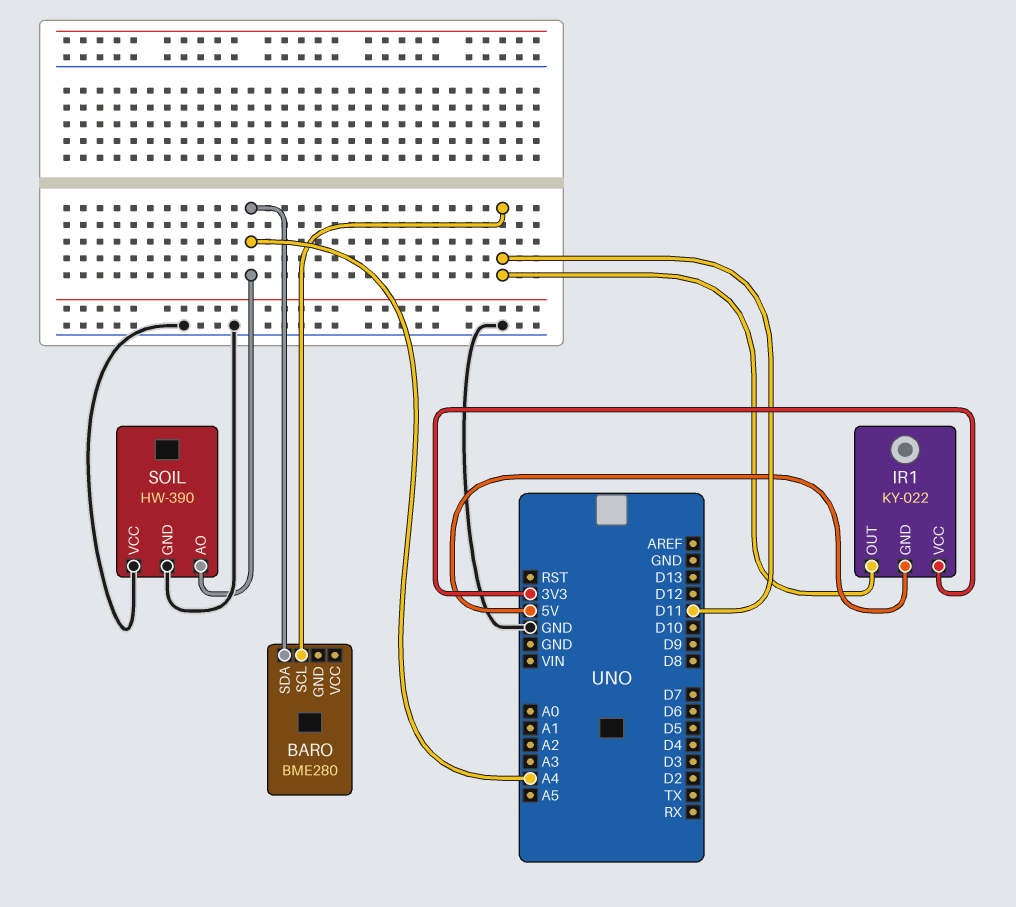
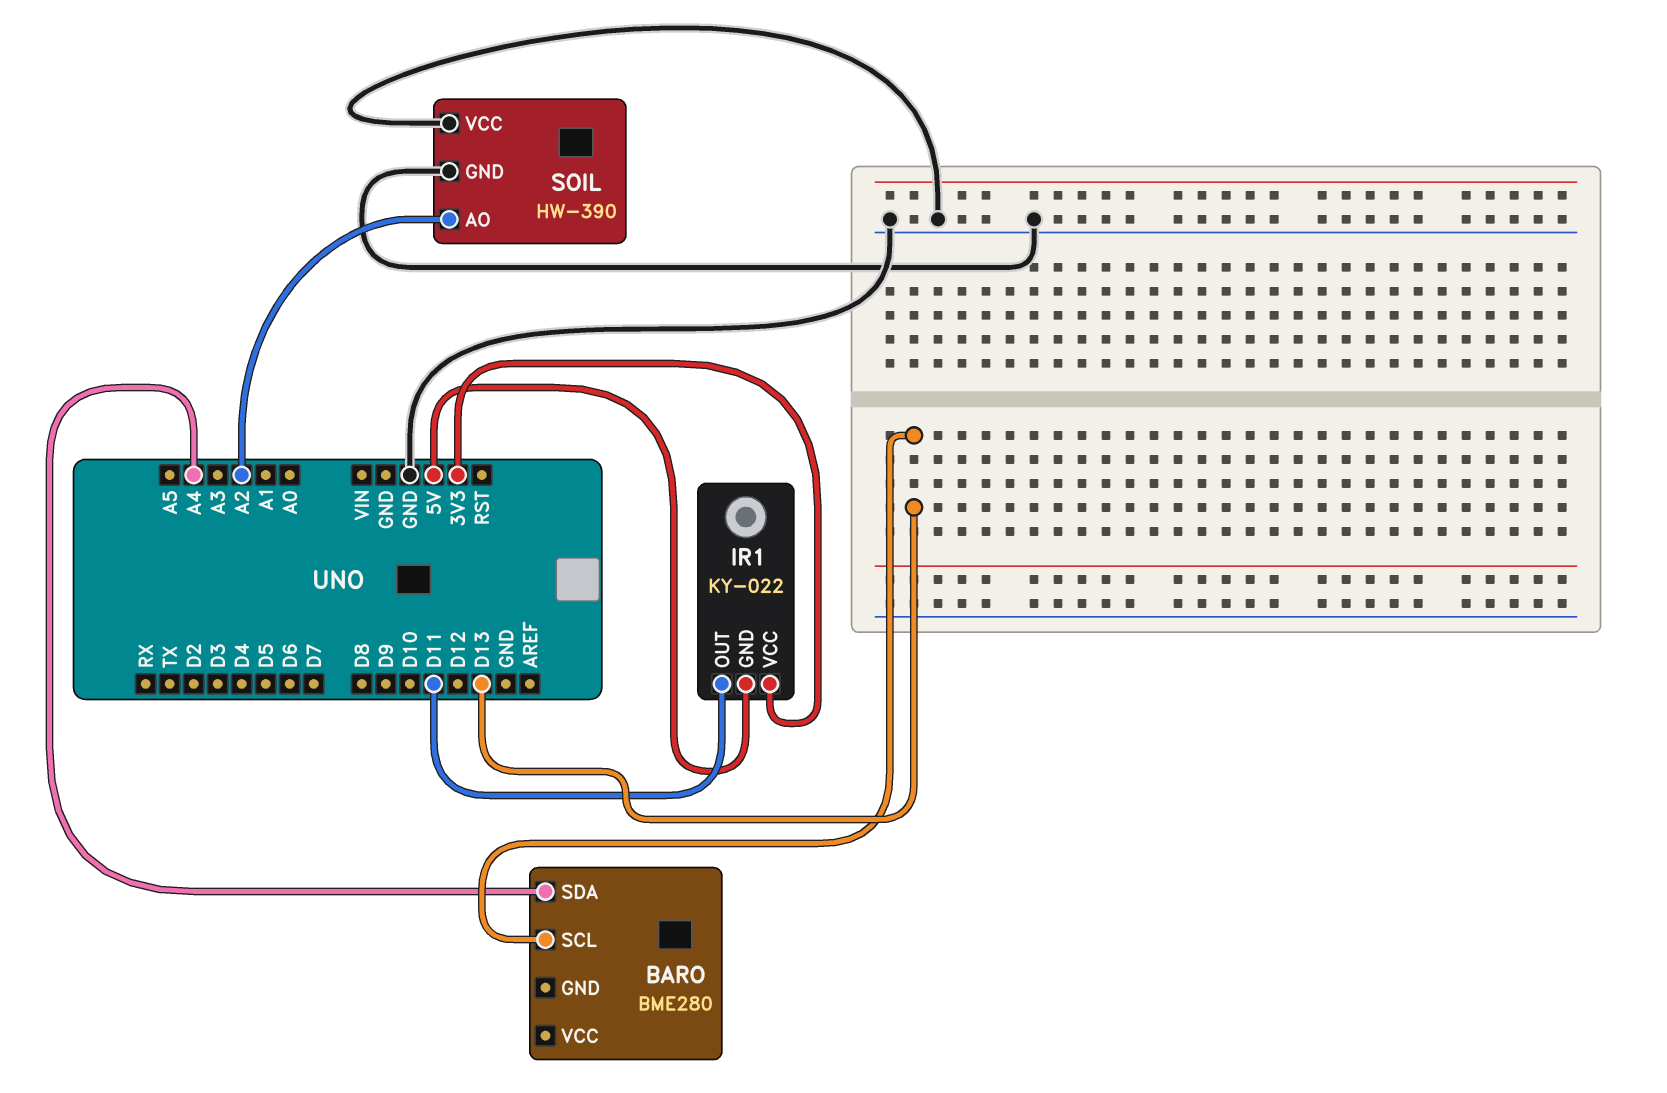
BARO pin SCL: D11 -> D13
SOIL pin AO: A4 -> A2

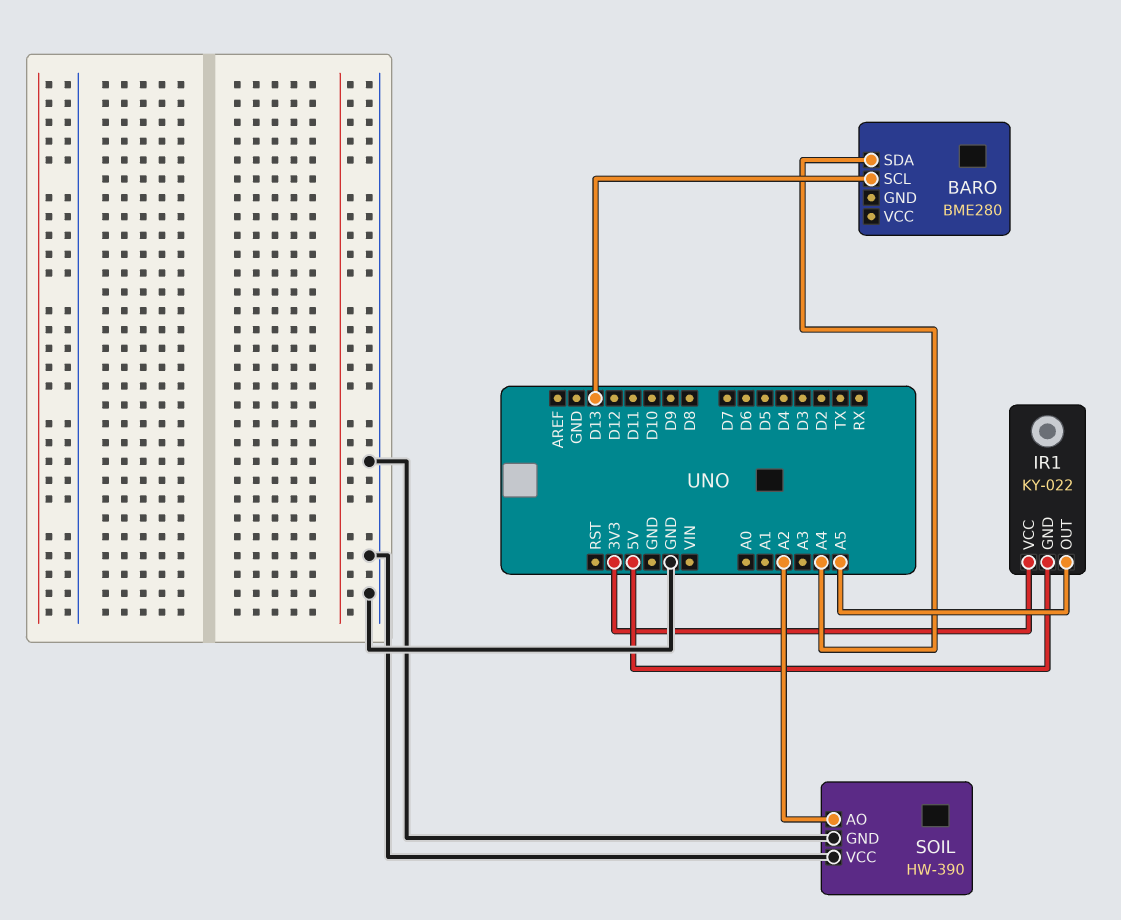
IR1 pin OUT: D11 -> A5

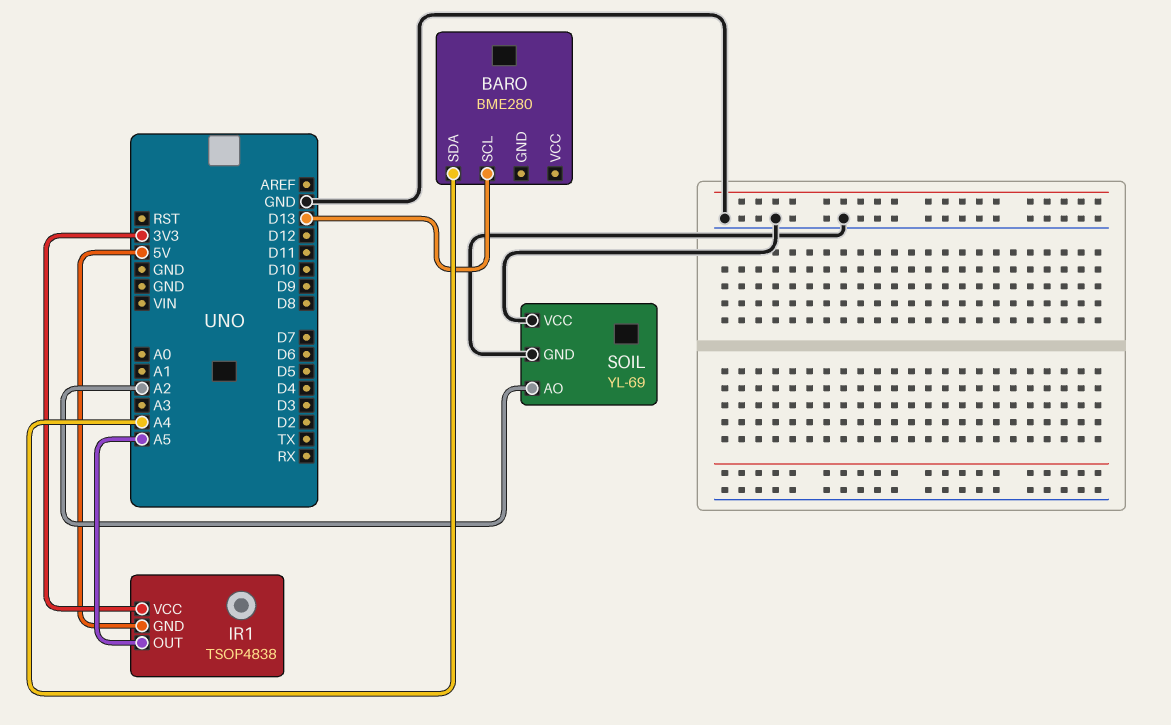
IR1: KY-022 -> TSOP4838
SOIL: HW-390 -> YL-69

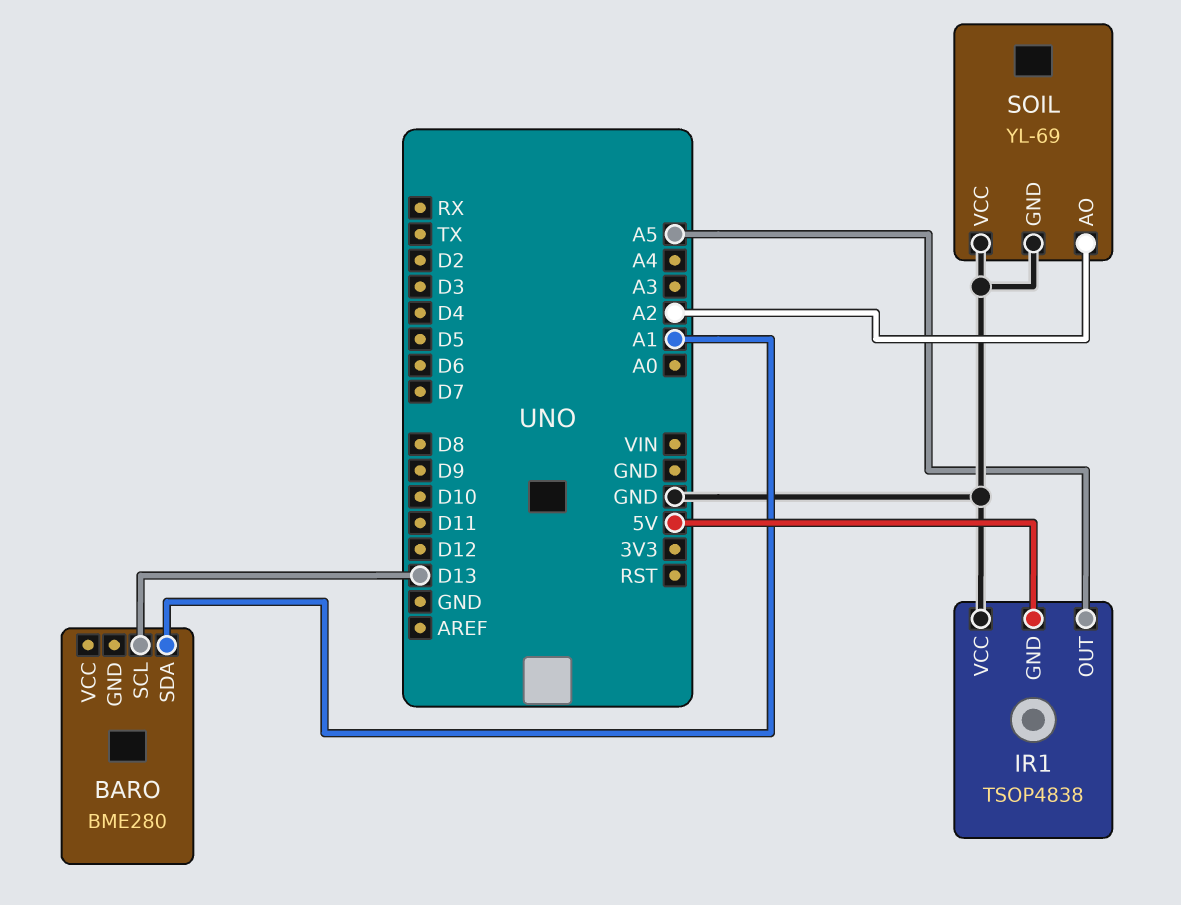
BARO pin SDA: A4 -> A1
IR1 pin VCC: 3V3 -> GND

